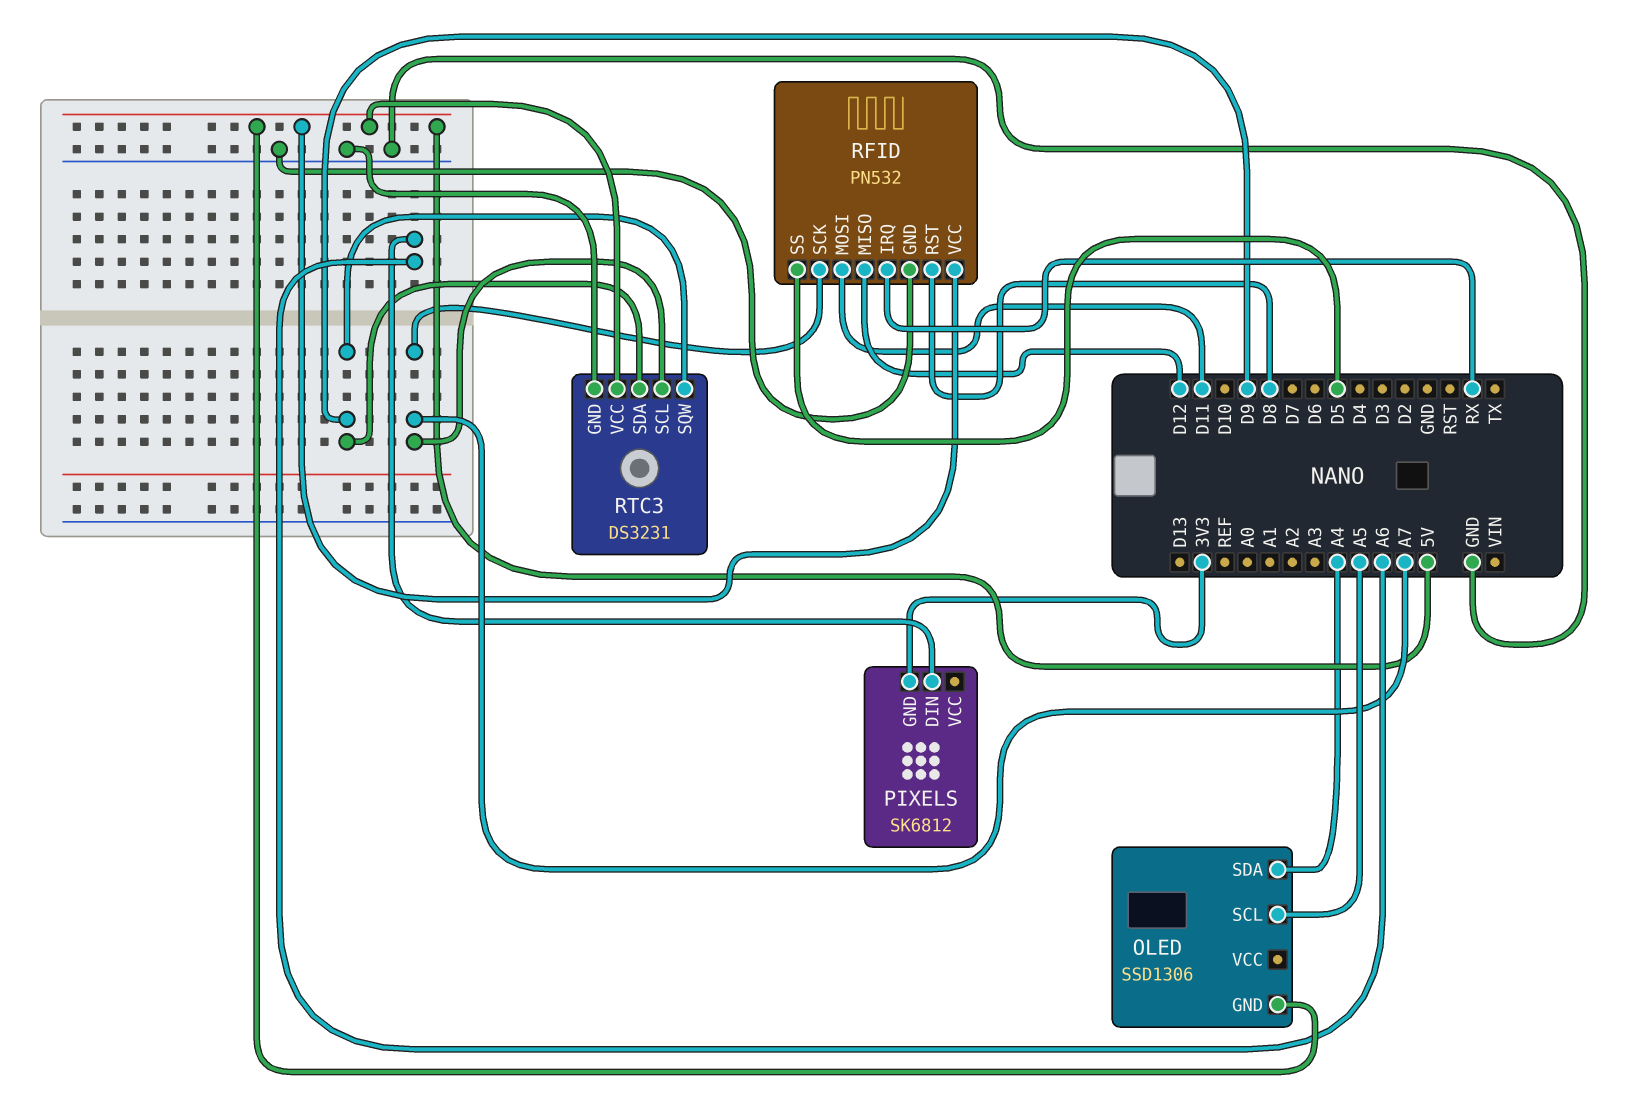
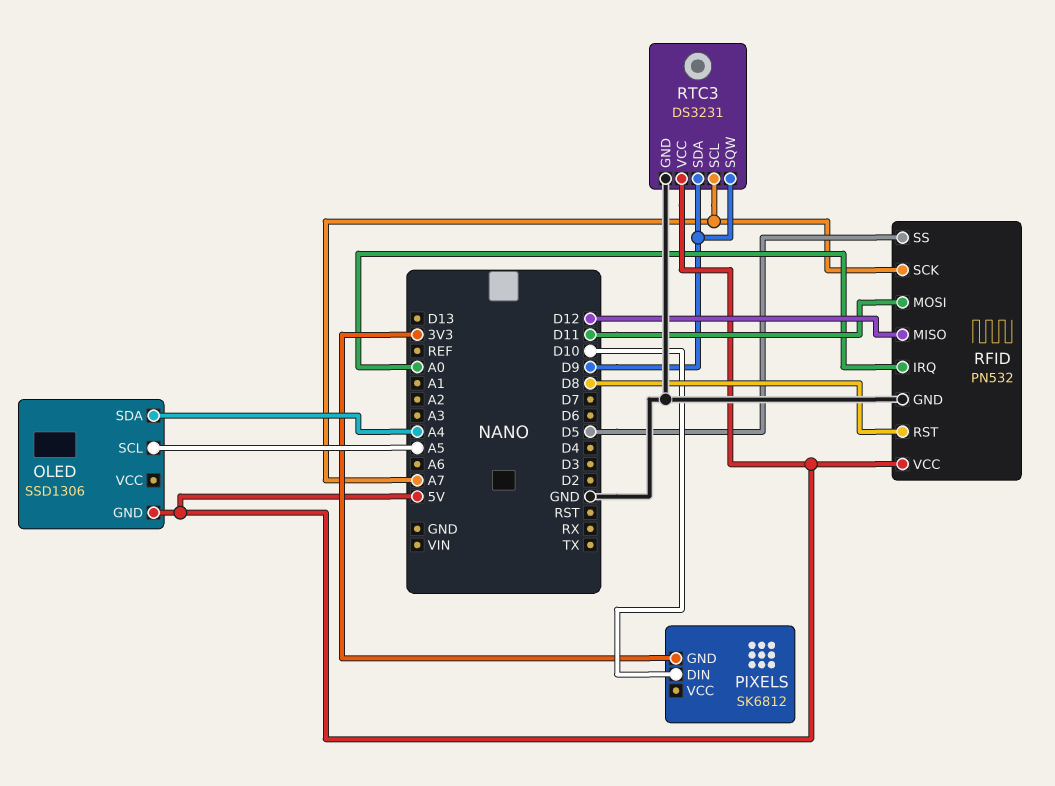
PIXELS pin DIN: A6 -> D10
RFID pin IRQ: RX -> A0

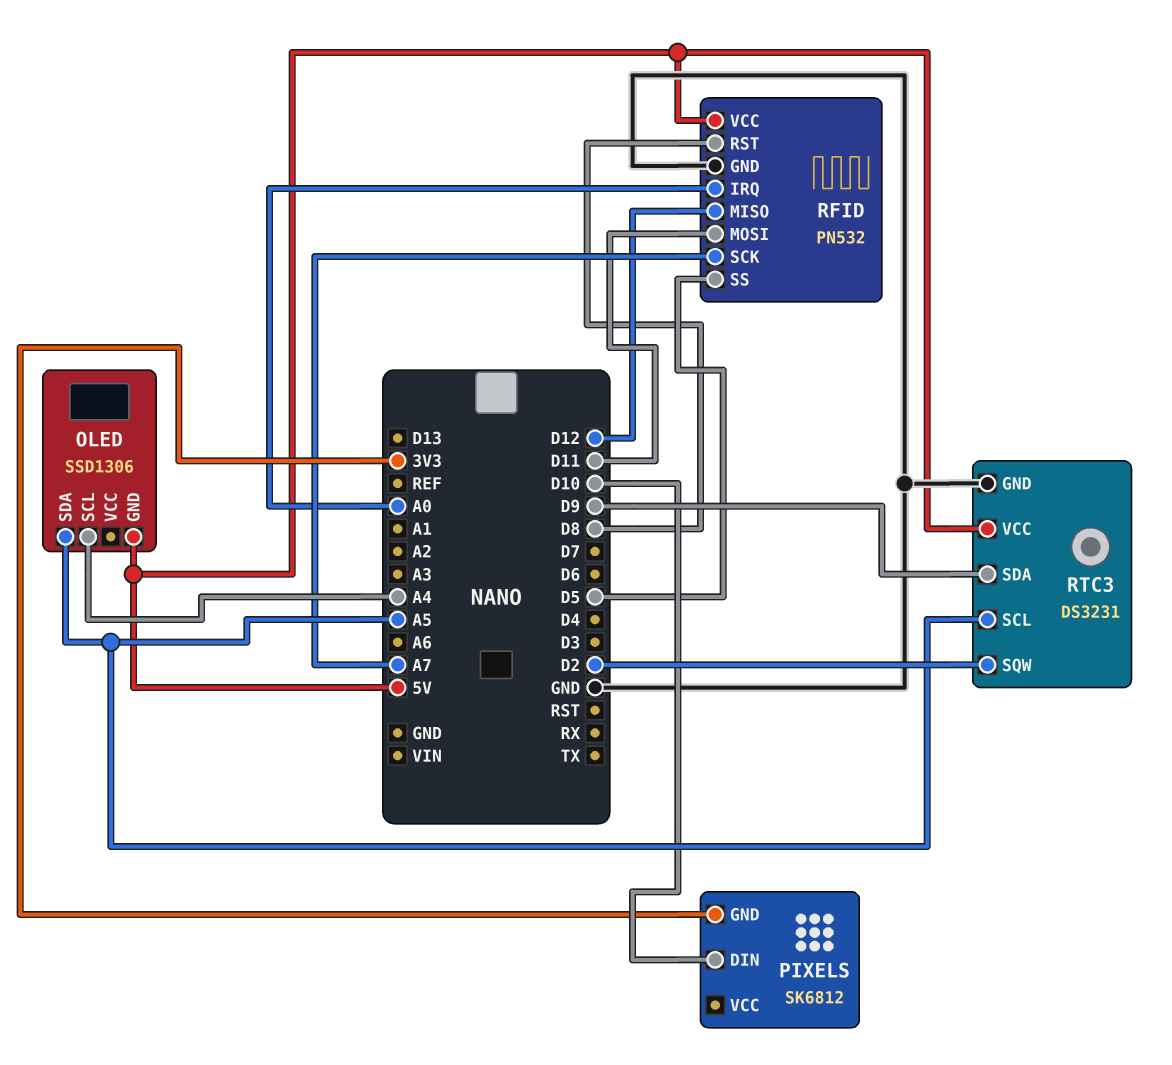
OLED pin SCL: A5 -> A4
OLED pin SDA: A4 -> A5
RTC3 pin SCL: A7 -> A5
RTC3 pin SQW: D9 -> D2

